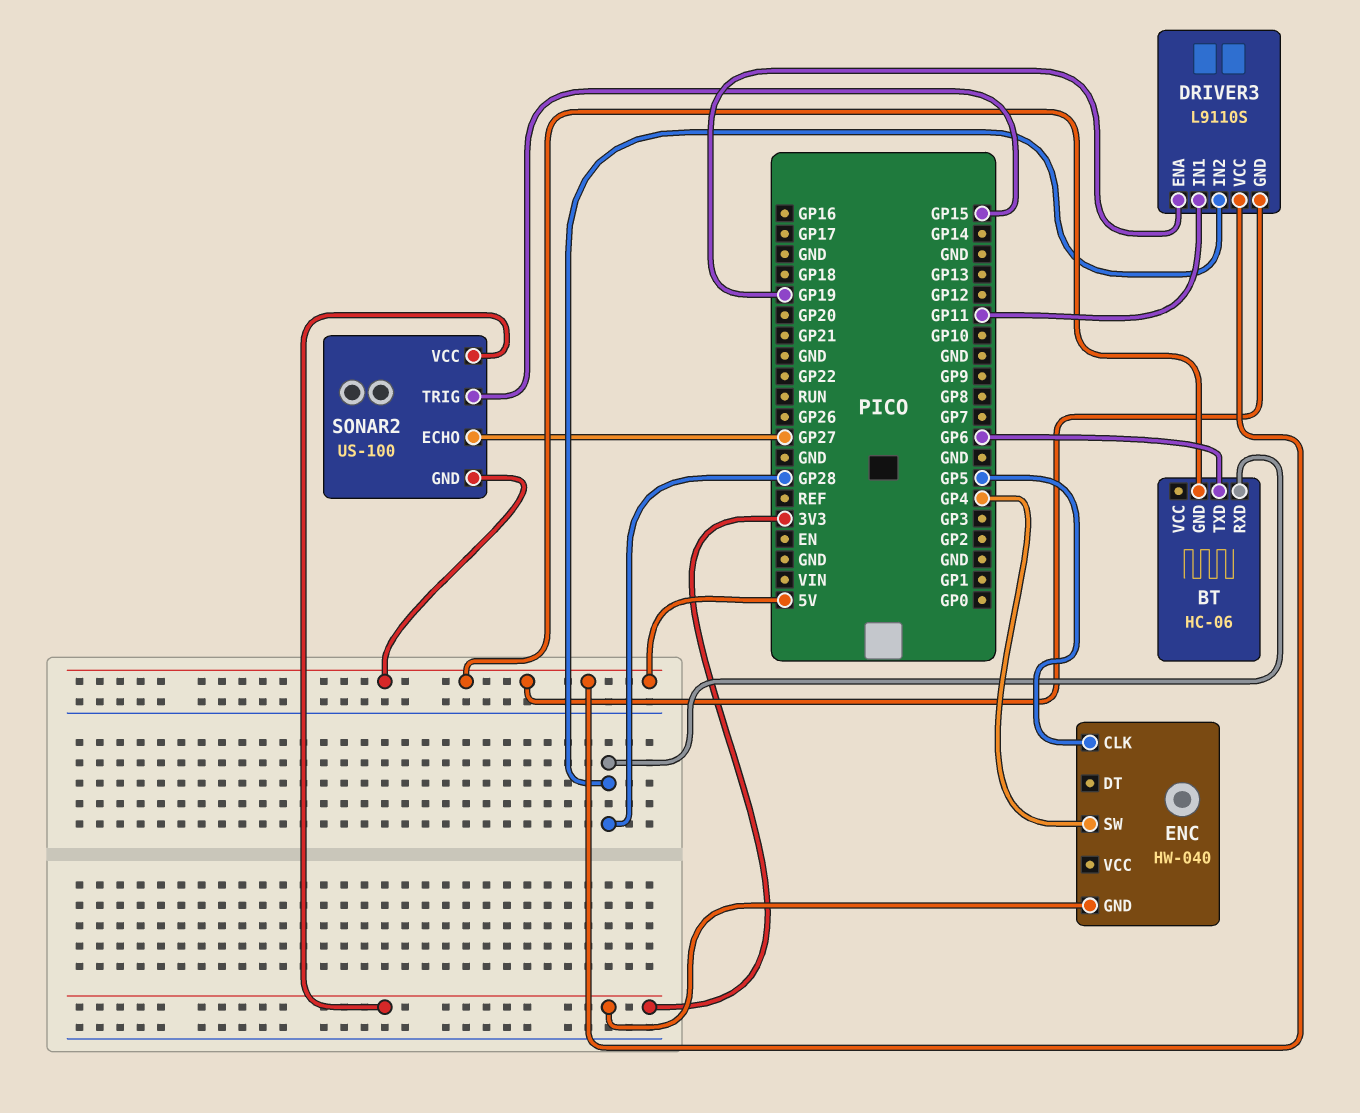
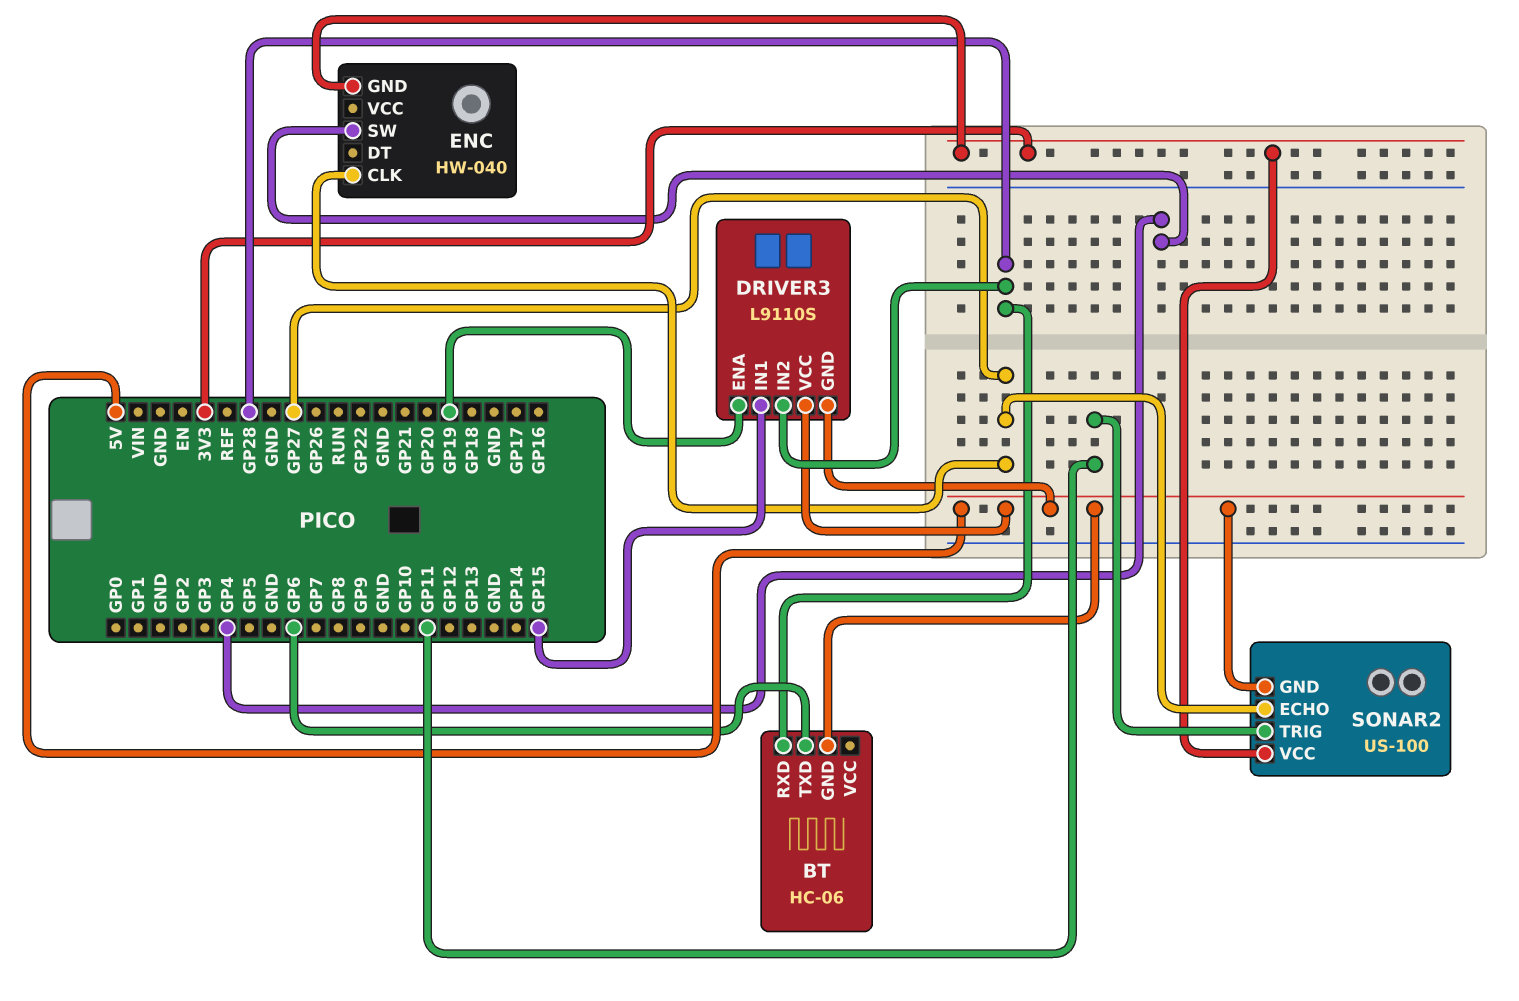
DRIVER3 pin IN1: GP11 -> GP15
ENC pin CLK: GP5 -> GP27
SONAR2 pin TRIG: GP15 -> GP11

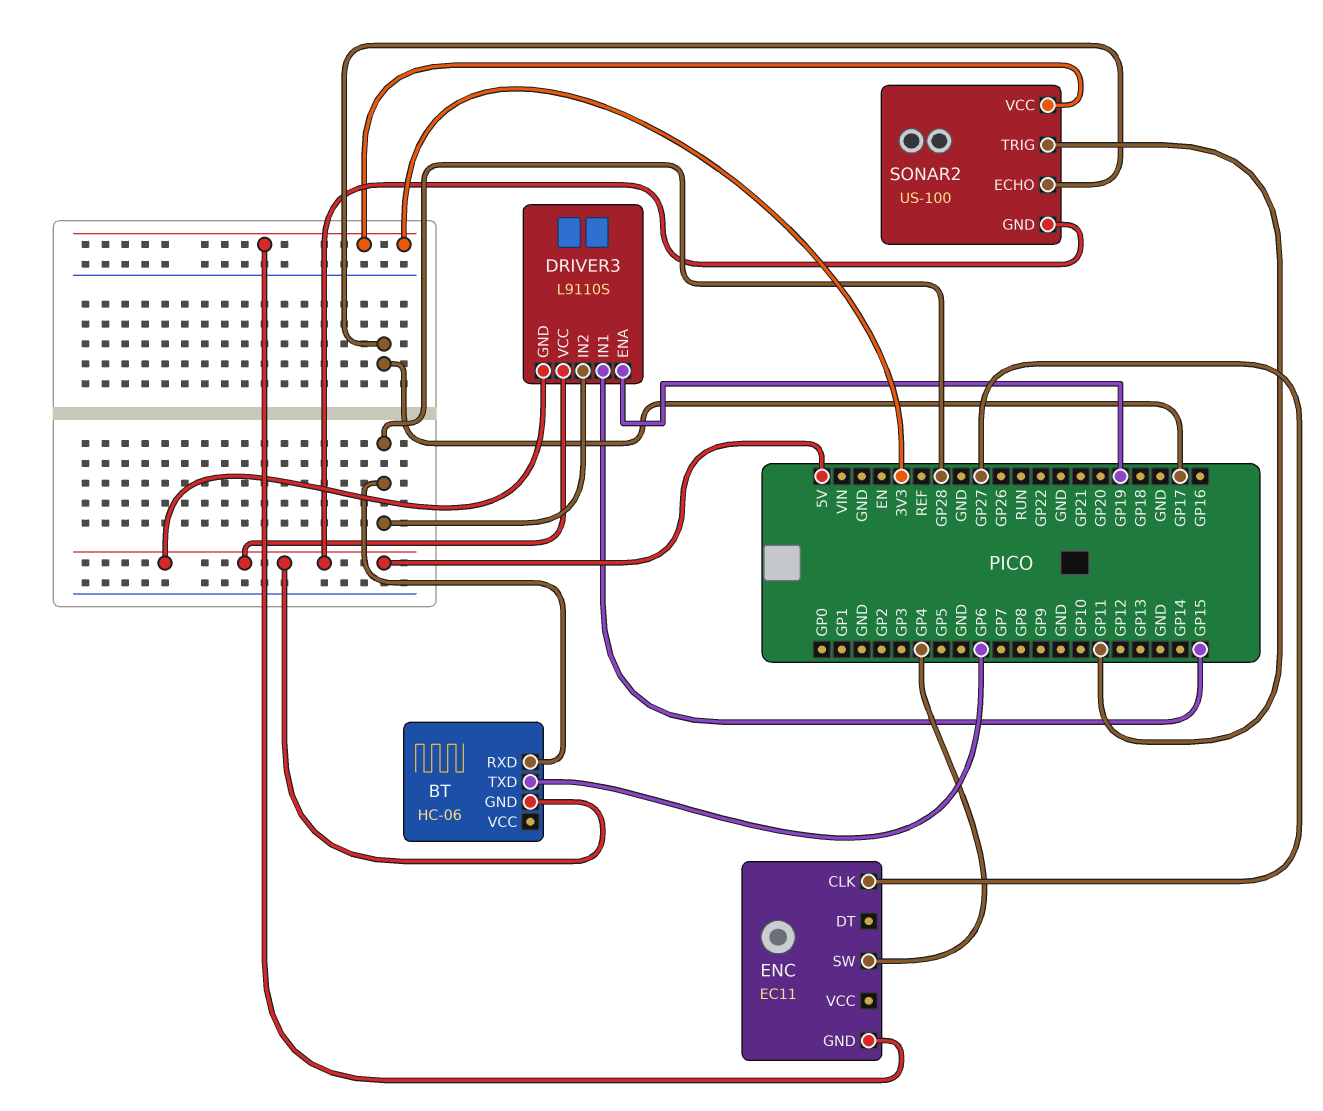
ENC: HW-040 -> EC11
SONAR2 pin ECHO: GP27 -> GP17

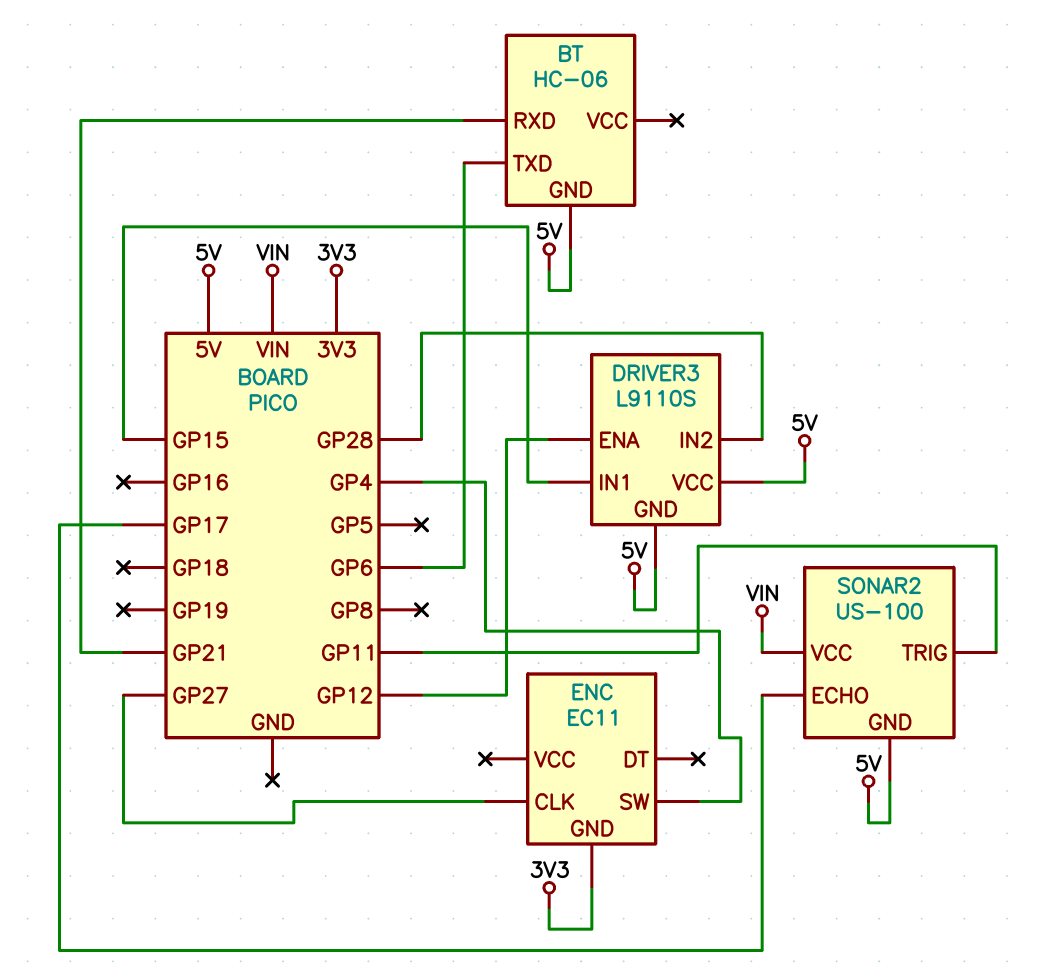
BT pin RXD: GP28 -> GP21
DRIVER3 pin ENA: GP19 -> GP12
SONAR2 pin VCC: 3V3 -> VIN

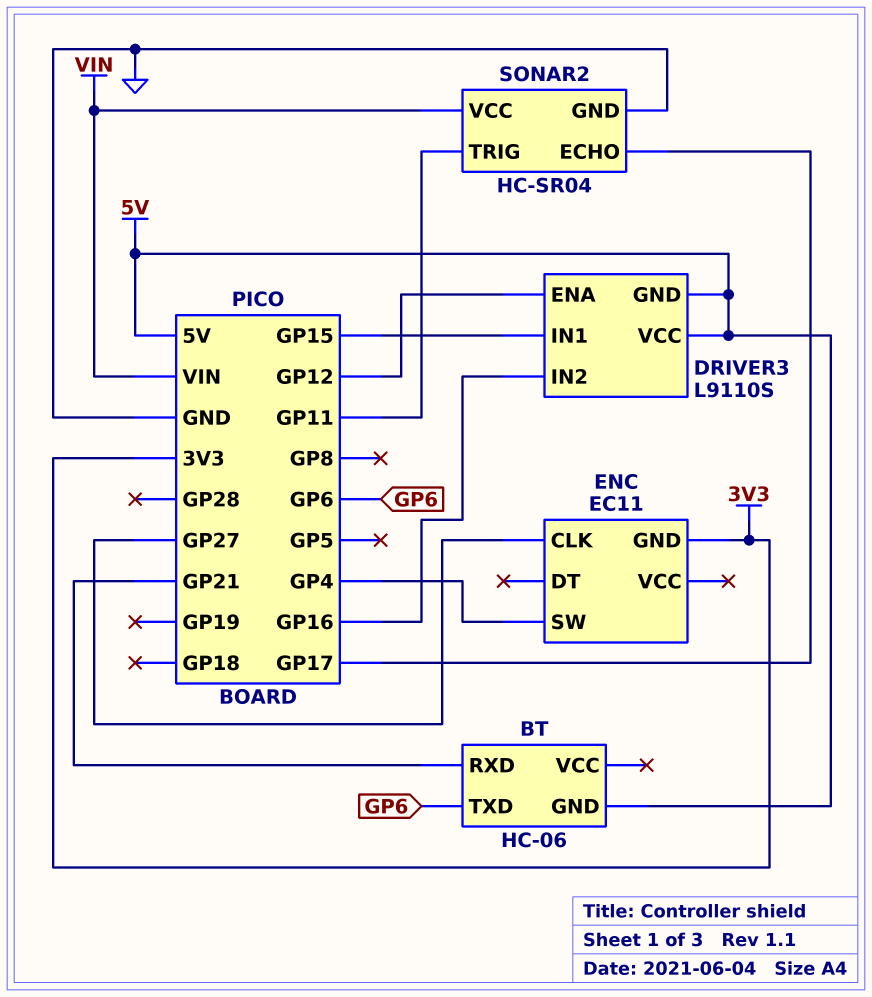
DRIVER3 pin IN2: GP28 -> GP16
SONAR2: US-100 -> HC-SR04
SONAR2 pin GND: 5V -> GND

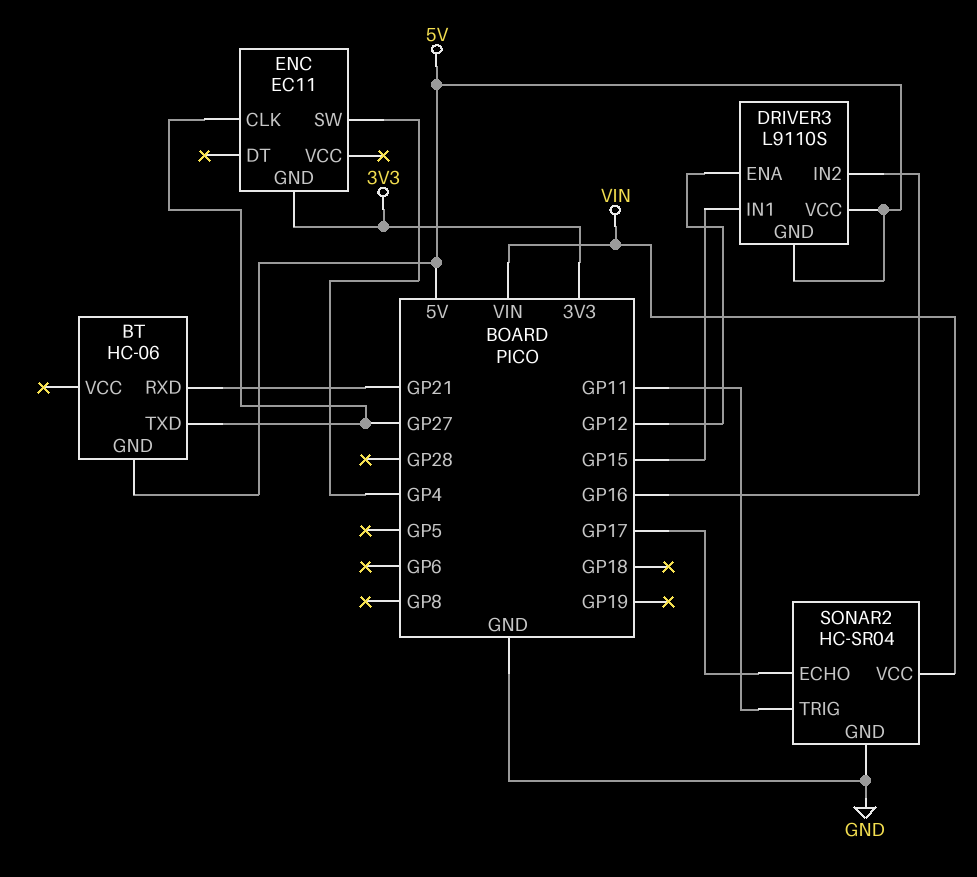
BT pin TXD: GP6 -> GP27

